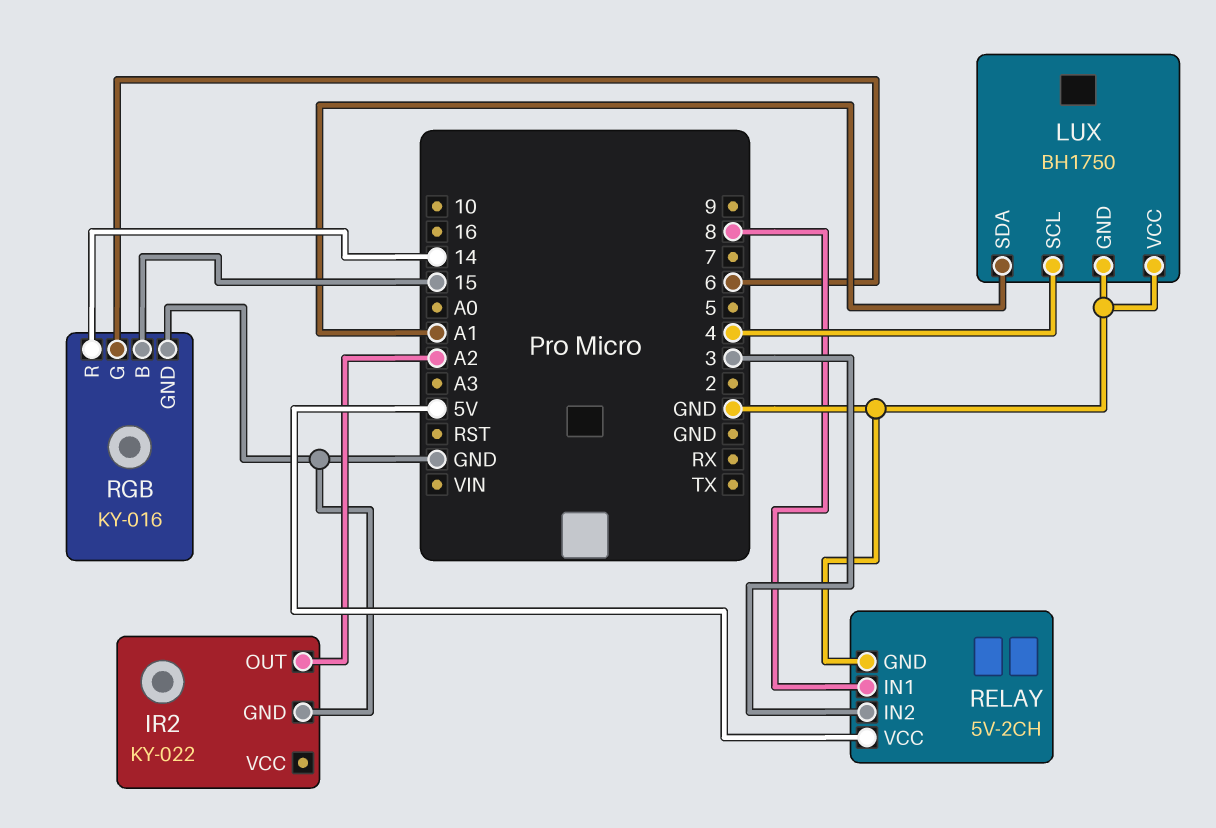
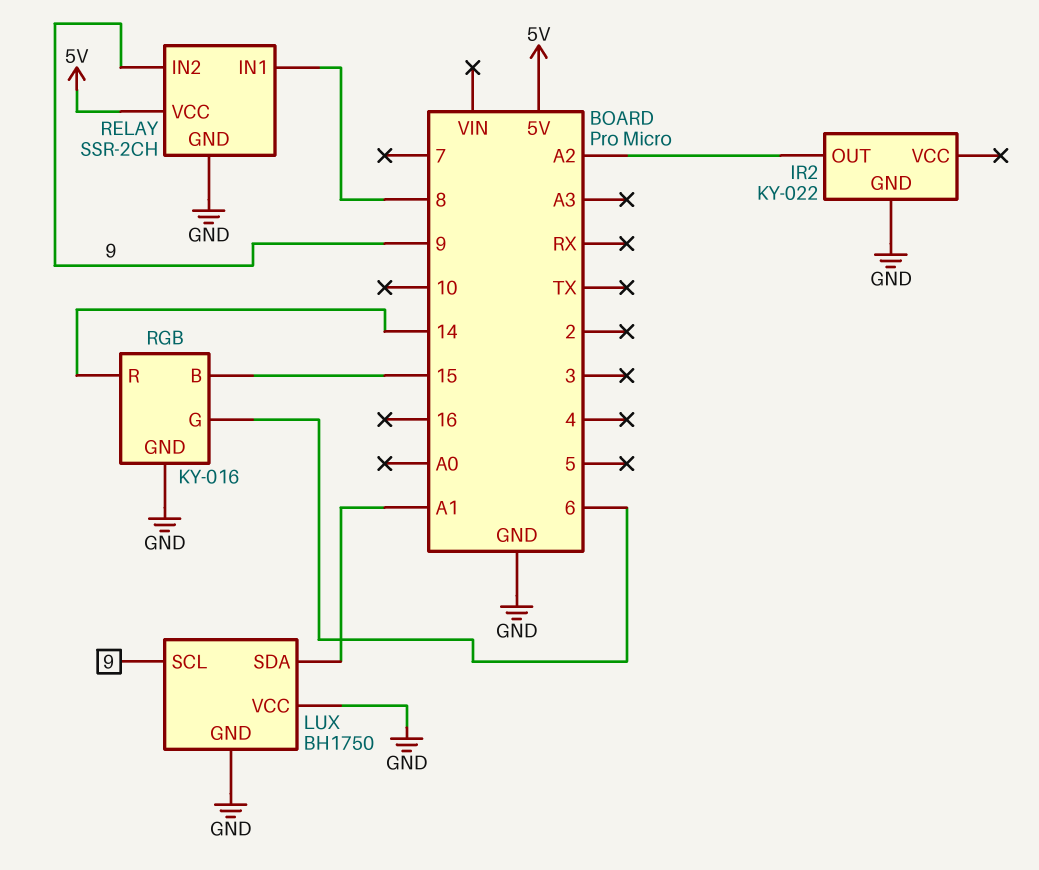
LUX pin SCL: 4 -> 9
RELAY: 5V-2CH -> SSR-2CH
RELAY pin IN2: 3 -> 9

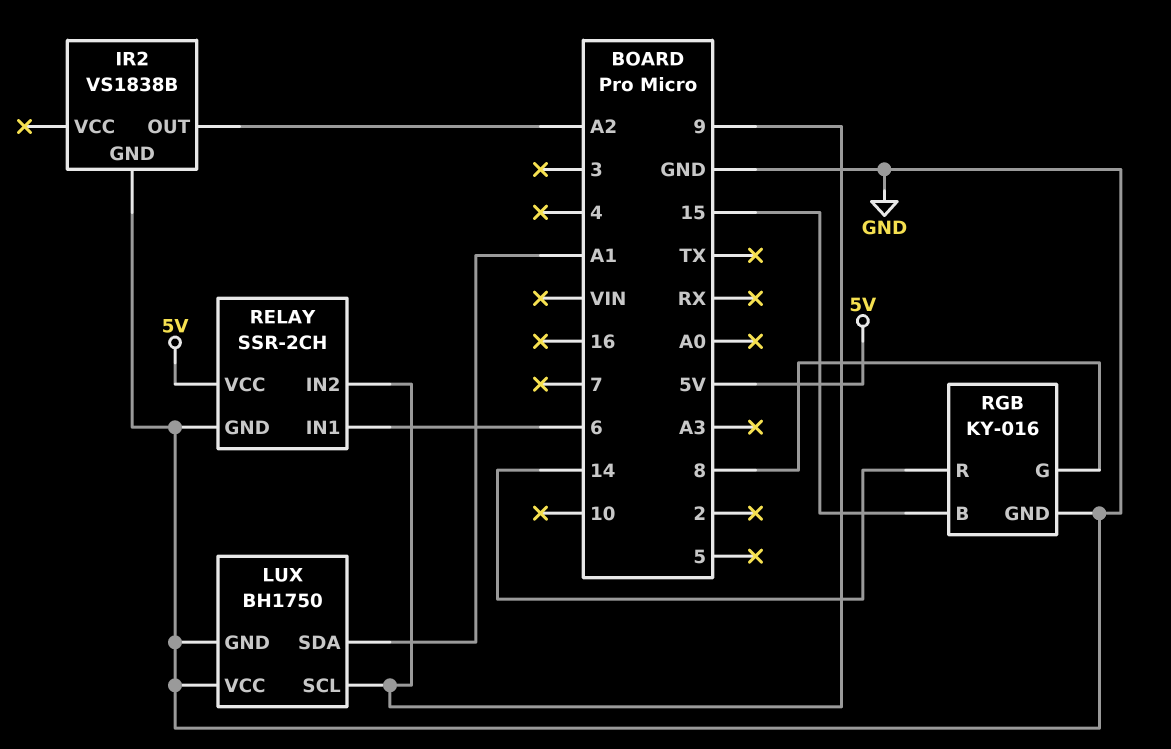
IR2: KY-022 -> VS1838B
RELAY pin IN1: 8 -> 6
RGB pin G: 6 -> 8

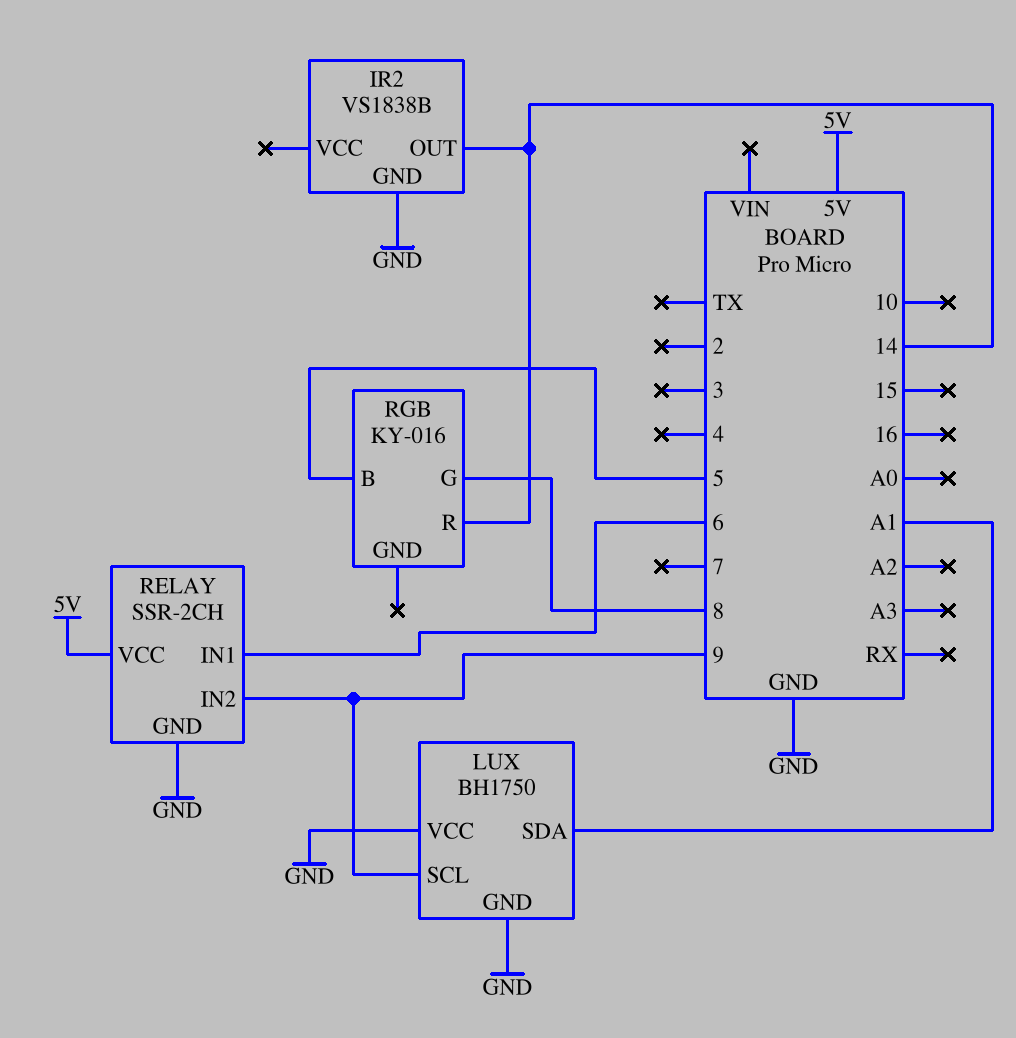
IR2 pin OUT: A2 -> 14
RGB pin B: 15 -> 5
RGB pin GND: GND -> none

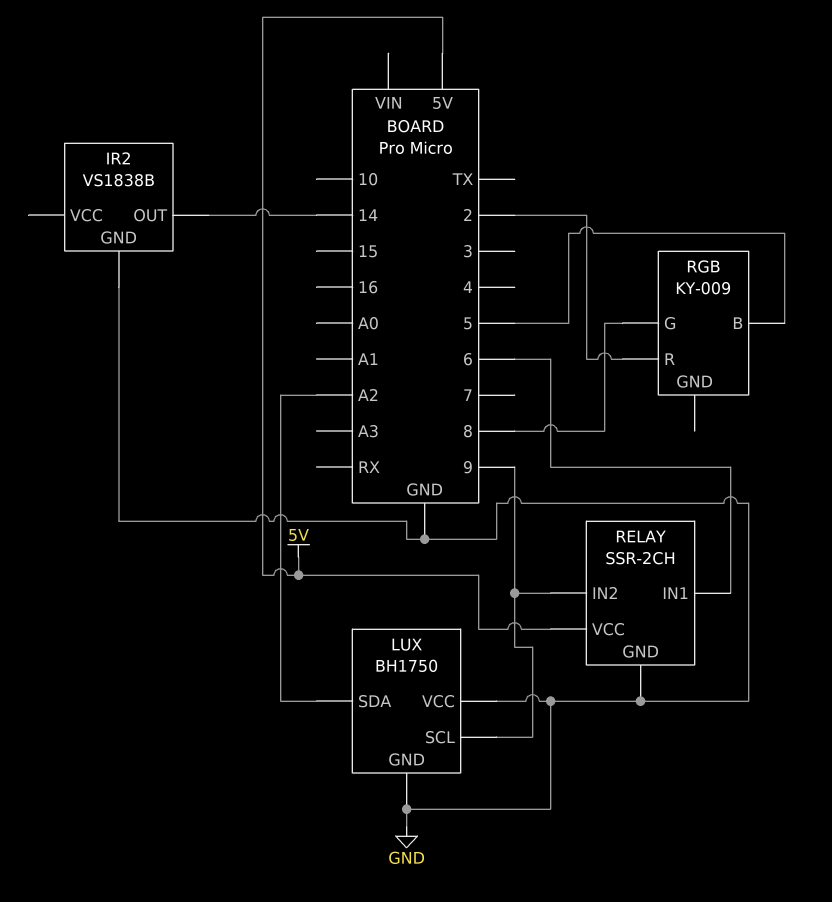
LUX pin SDA: A1 -> A2
RGB: KY-016 -> KY-009
RGB pin R: 14 -> 2

